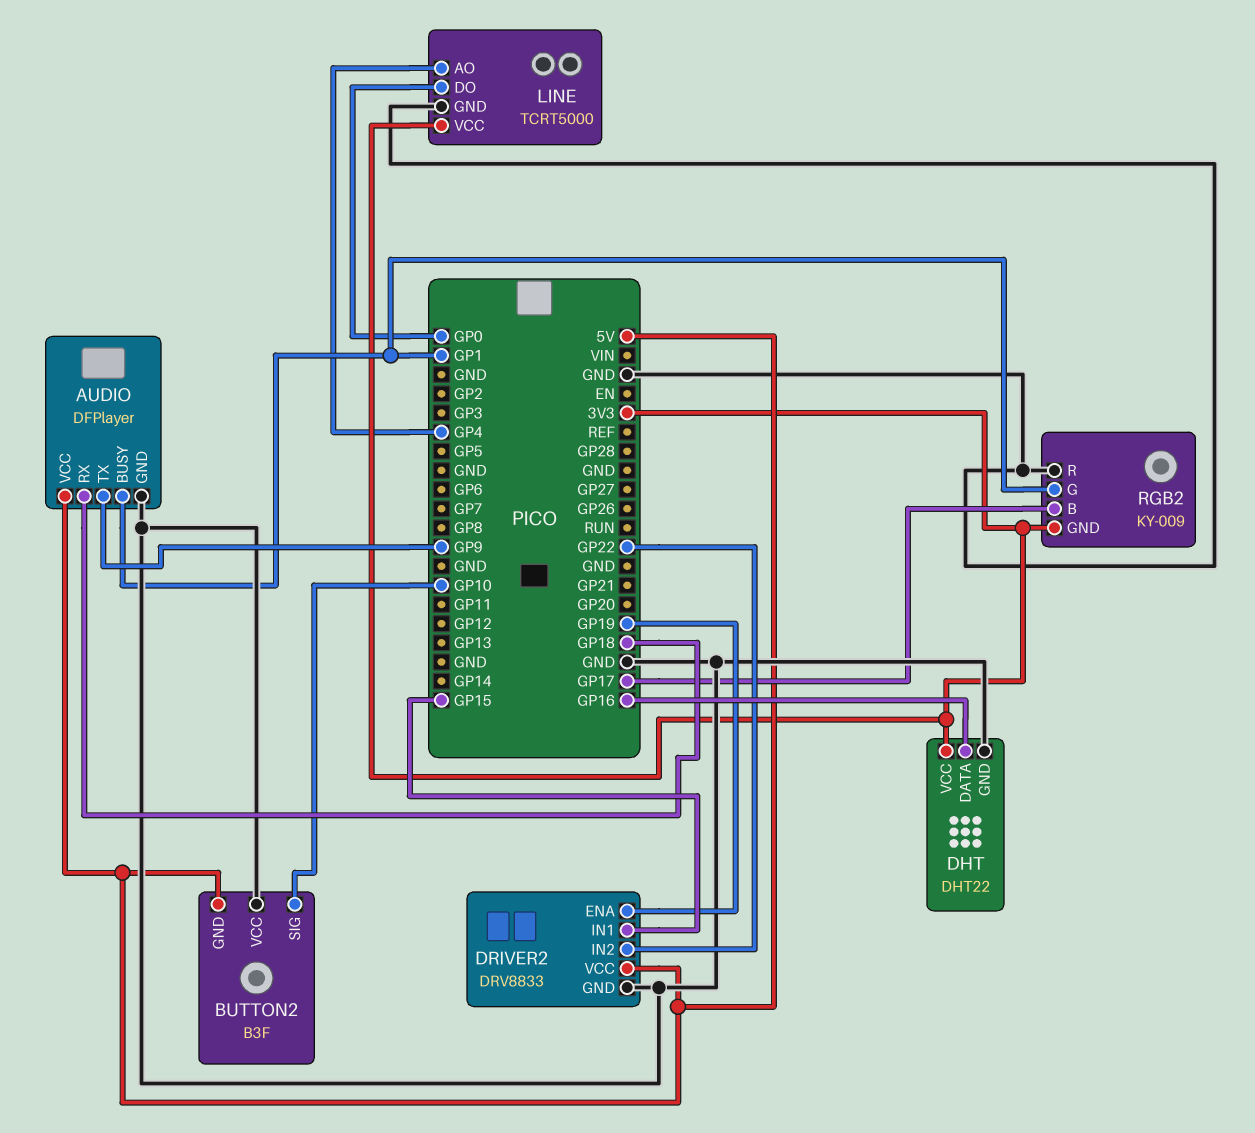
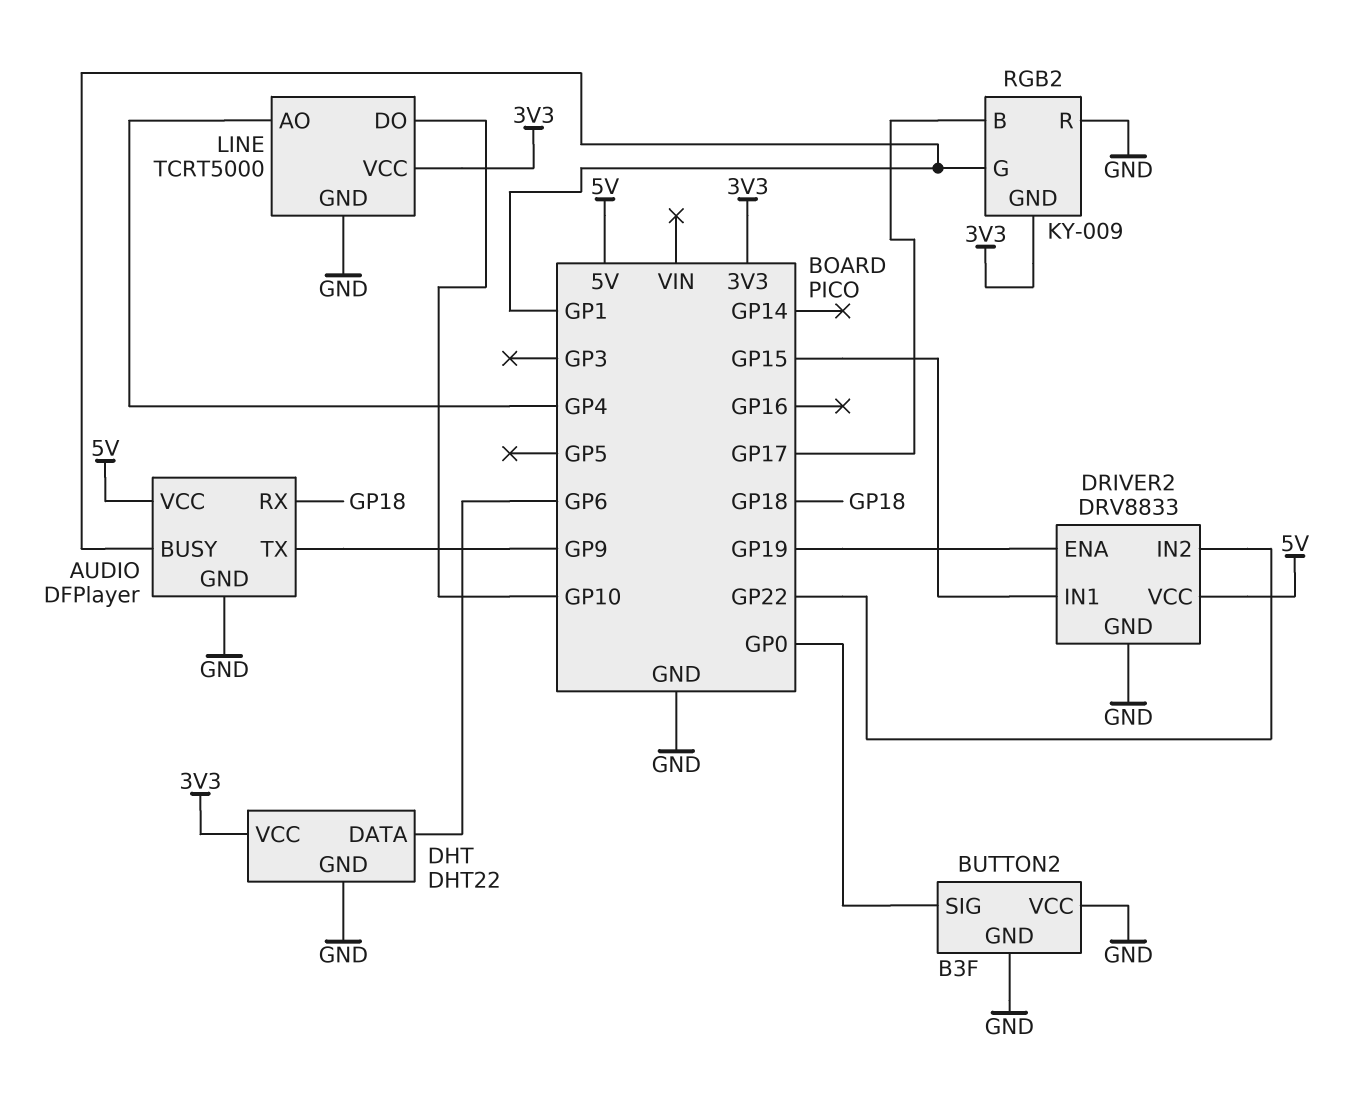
BUTTON2 pin GND: 5V -> GND
BUTTON2 pin SIG: GP10 -> GP0
DHT pin DATA: GP16 -> GP6
LINE pin DO: GP0 -> GP10

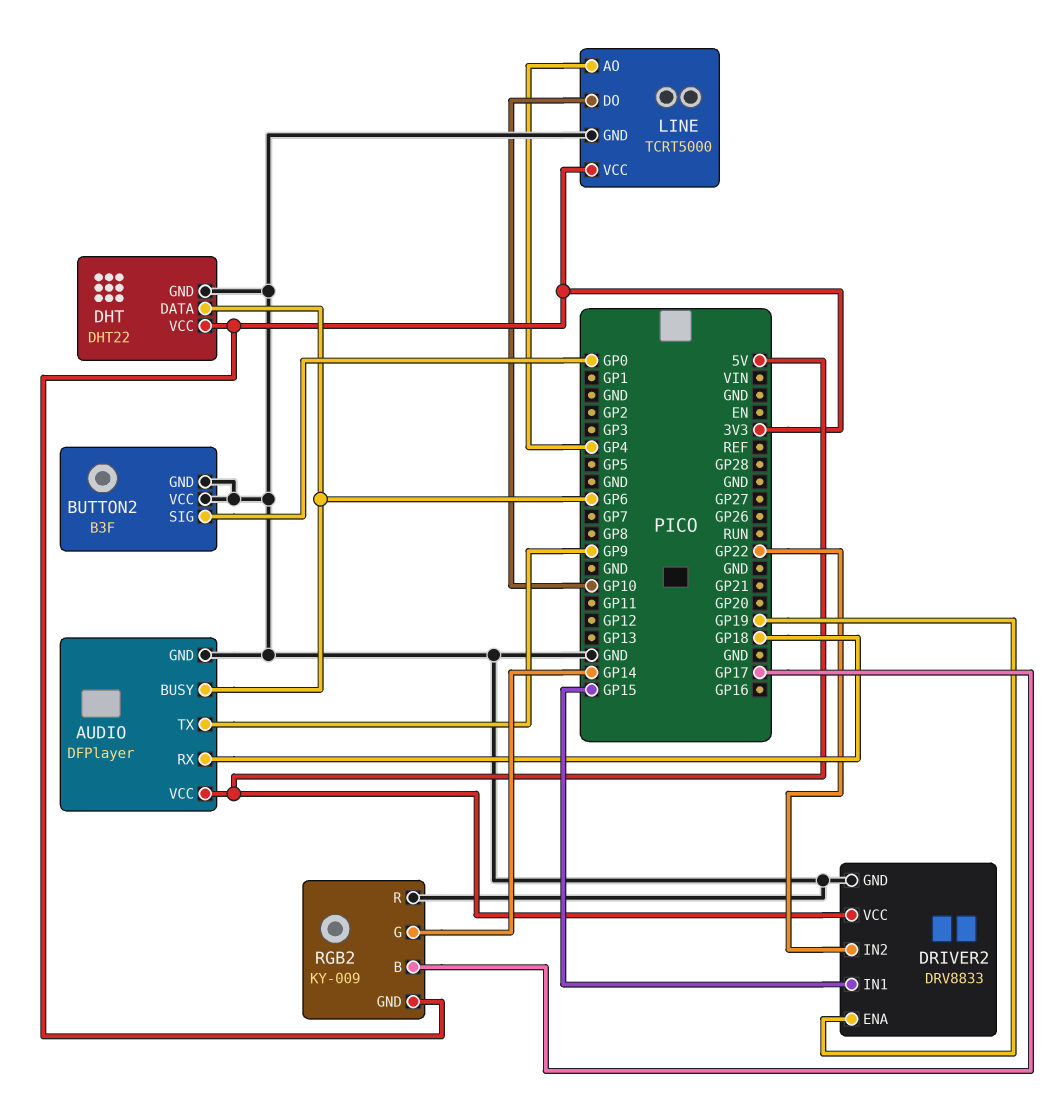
AUDIO pin BUSY: GP1 -> GP6
RGB2 pin G: GP1 -> GP14

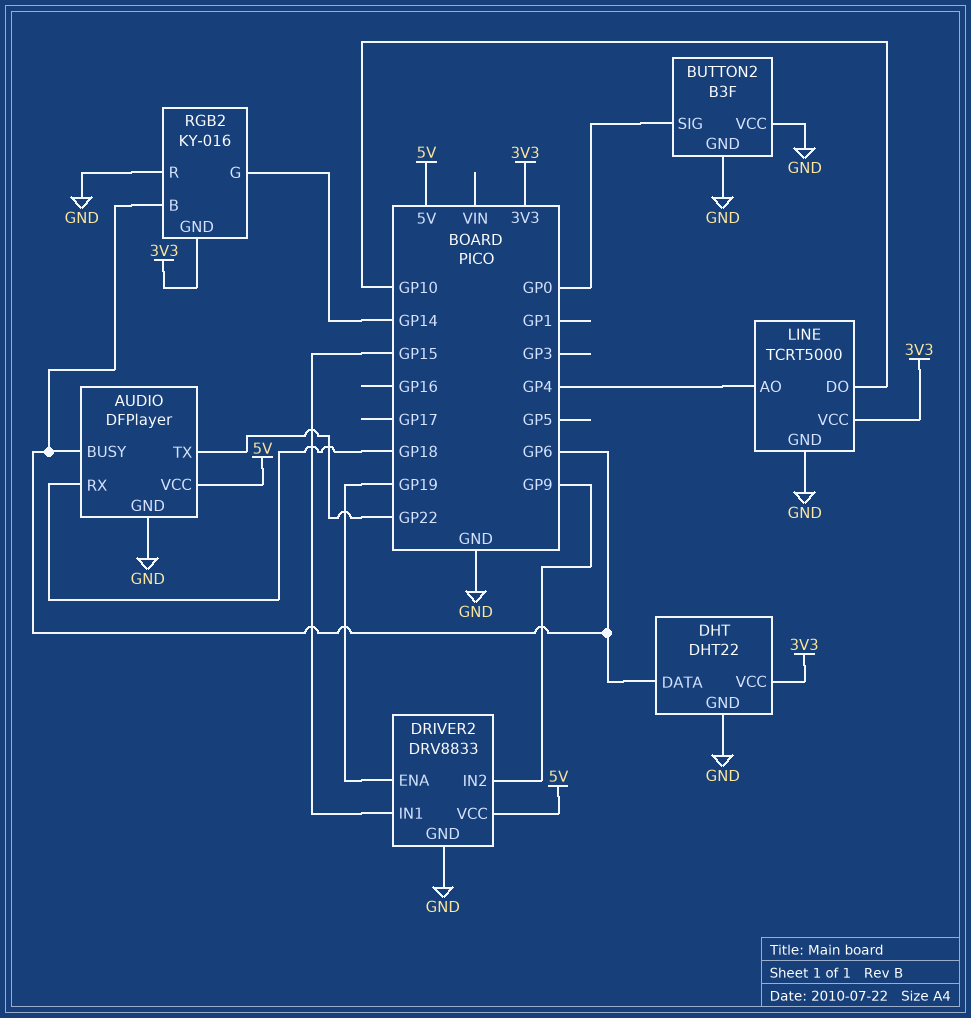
AUDIO pin TX: GP9 -> GP22
DRIVER2 pin IN2: GP22 -> GP9
RGB2: KY-009 -> KY-016
RGB2 pin B: GP17 -> GP6

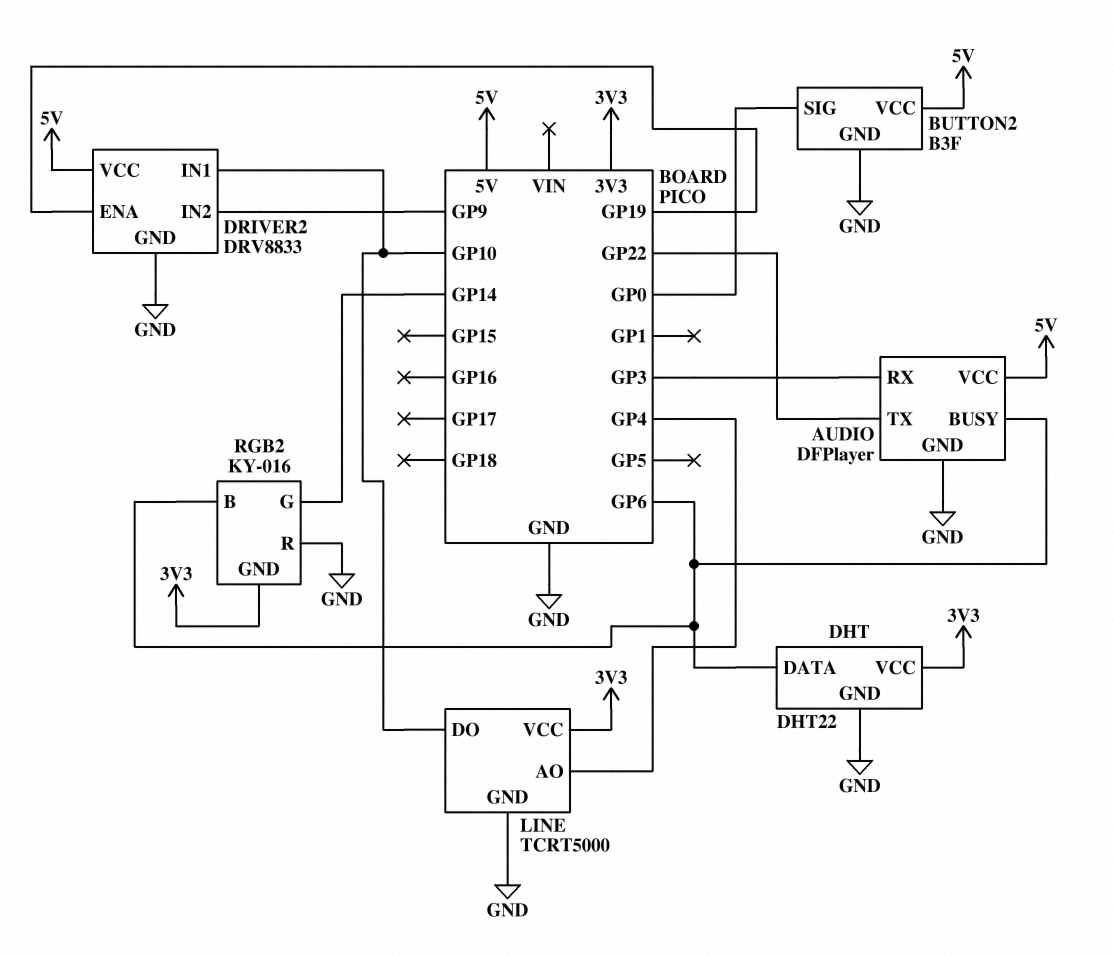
AUDIO pin RX: GP18 -> GP3
BUTTON2 pin VCC: GND -> 5V
DRIVER2 pin IN1: GP15 -> GP10

